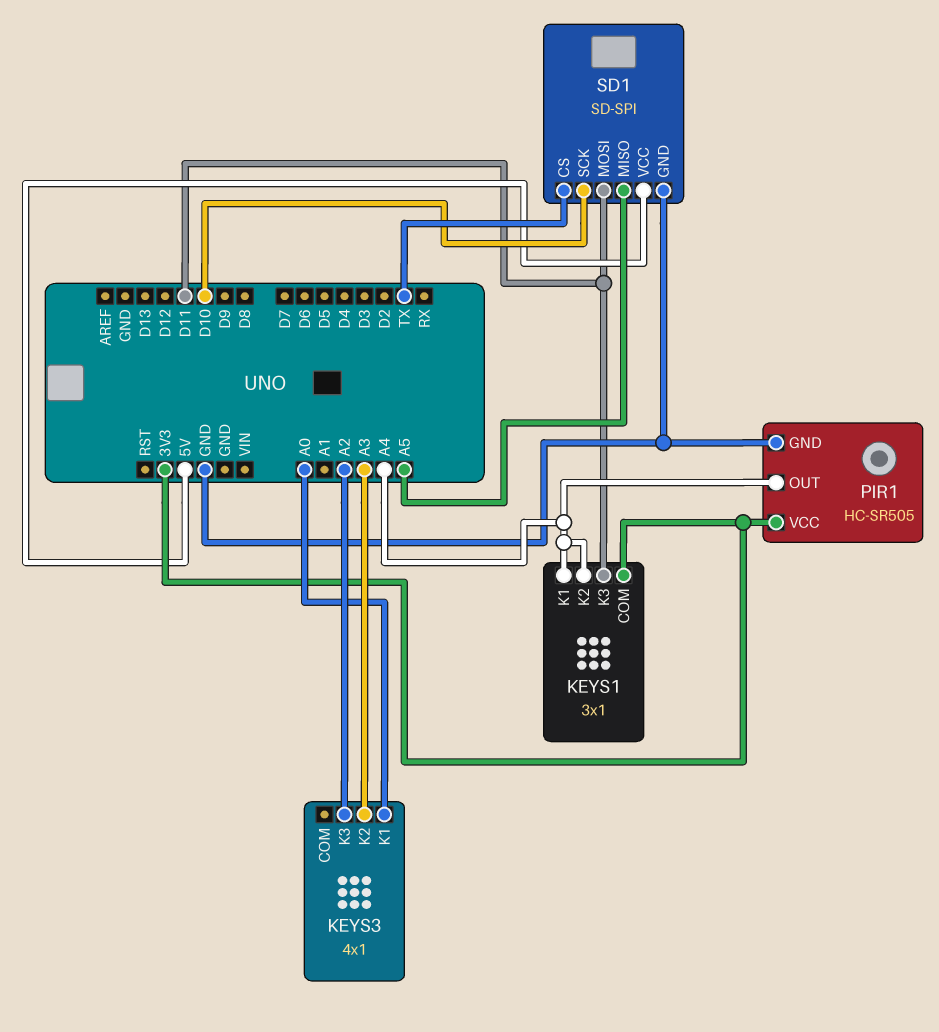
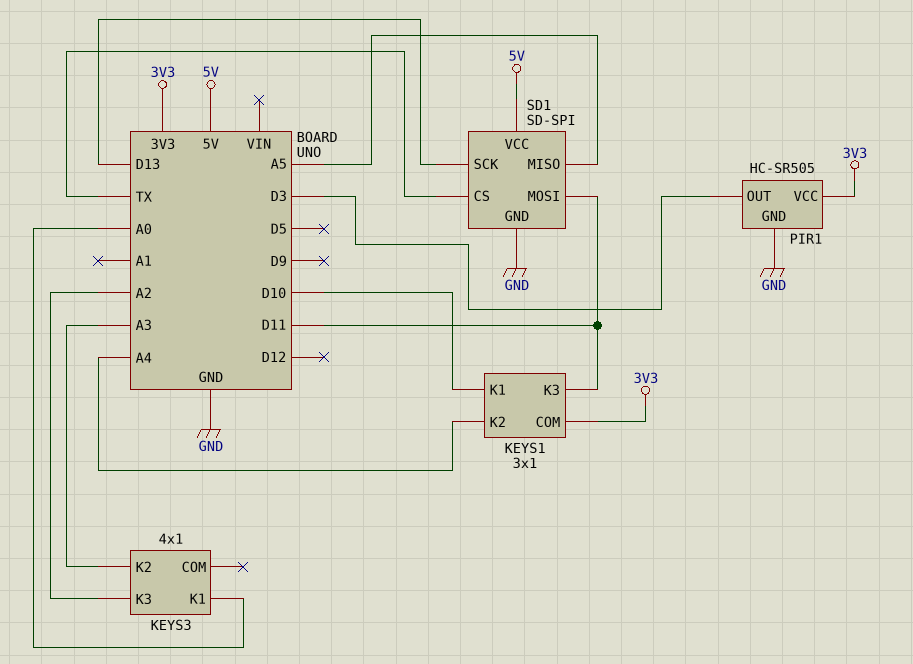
KEYS1 pin K1: A4 -> D10
PIR1 pin OUT: A4 -> D3
SD1 pin SCK: D10 -> D13

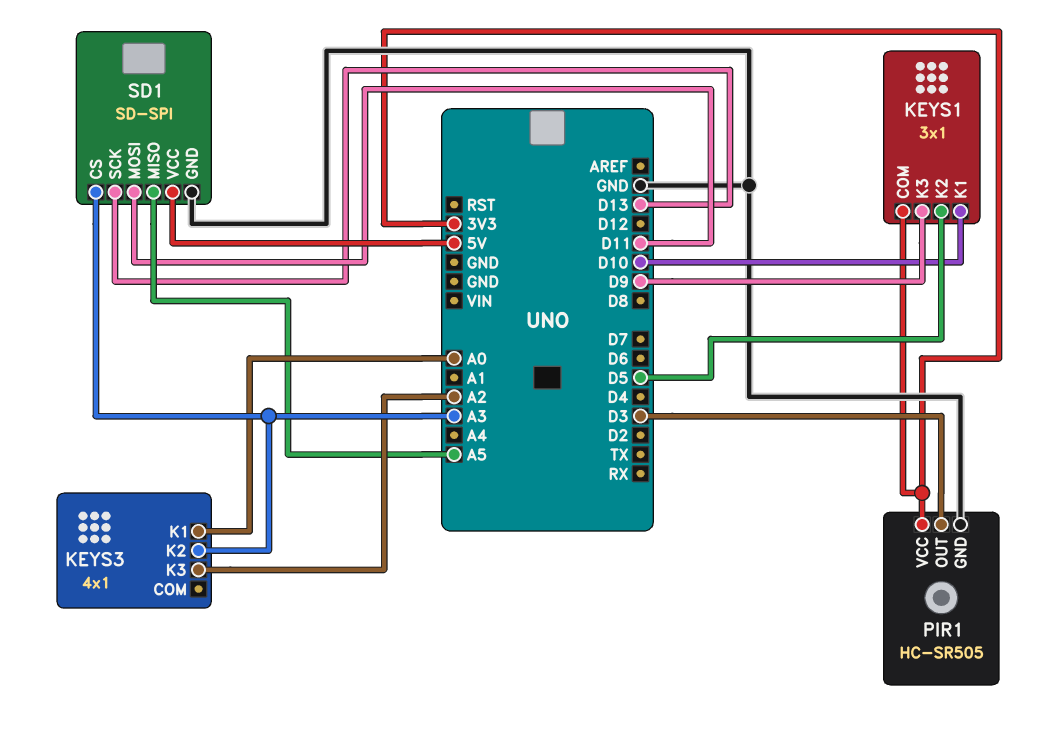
KEYS1 pin K2: A4 -> D5
KEYS1 pin K3: D11 -> D9
SD1 pin CS: TX -> A3

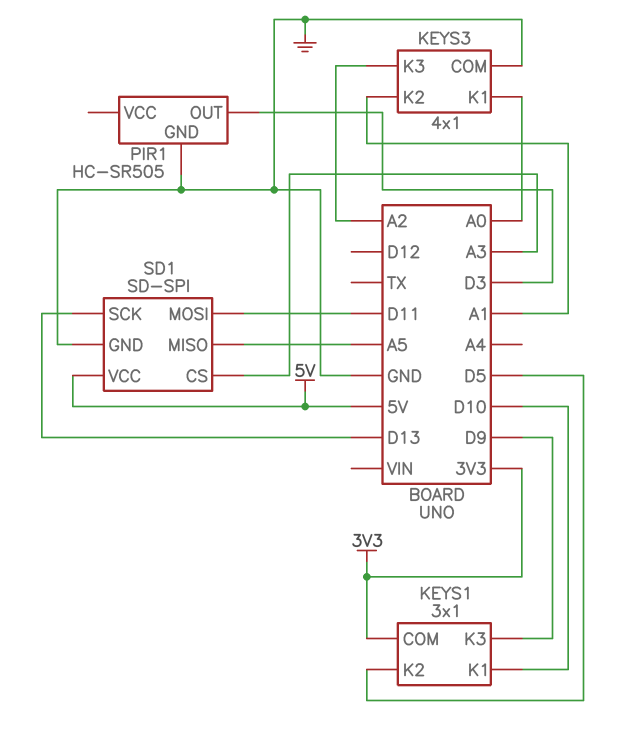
KEYS3 pin COM: none -> GND
KEYS3 pin K2: A3 -> A1
PIR1 pin VCC: 3V3 -> none

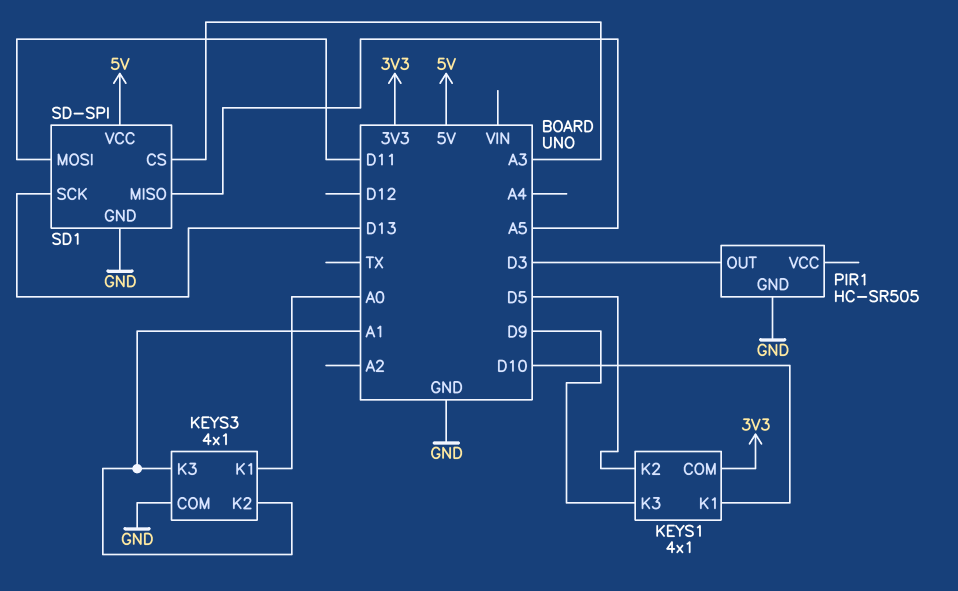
KEYS1: 3x1 -> 4x1
KEYS3 pin K3: A2 -> A1

